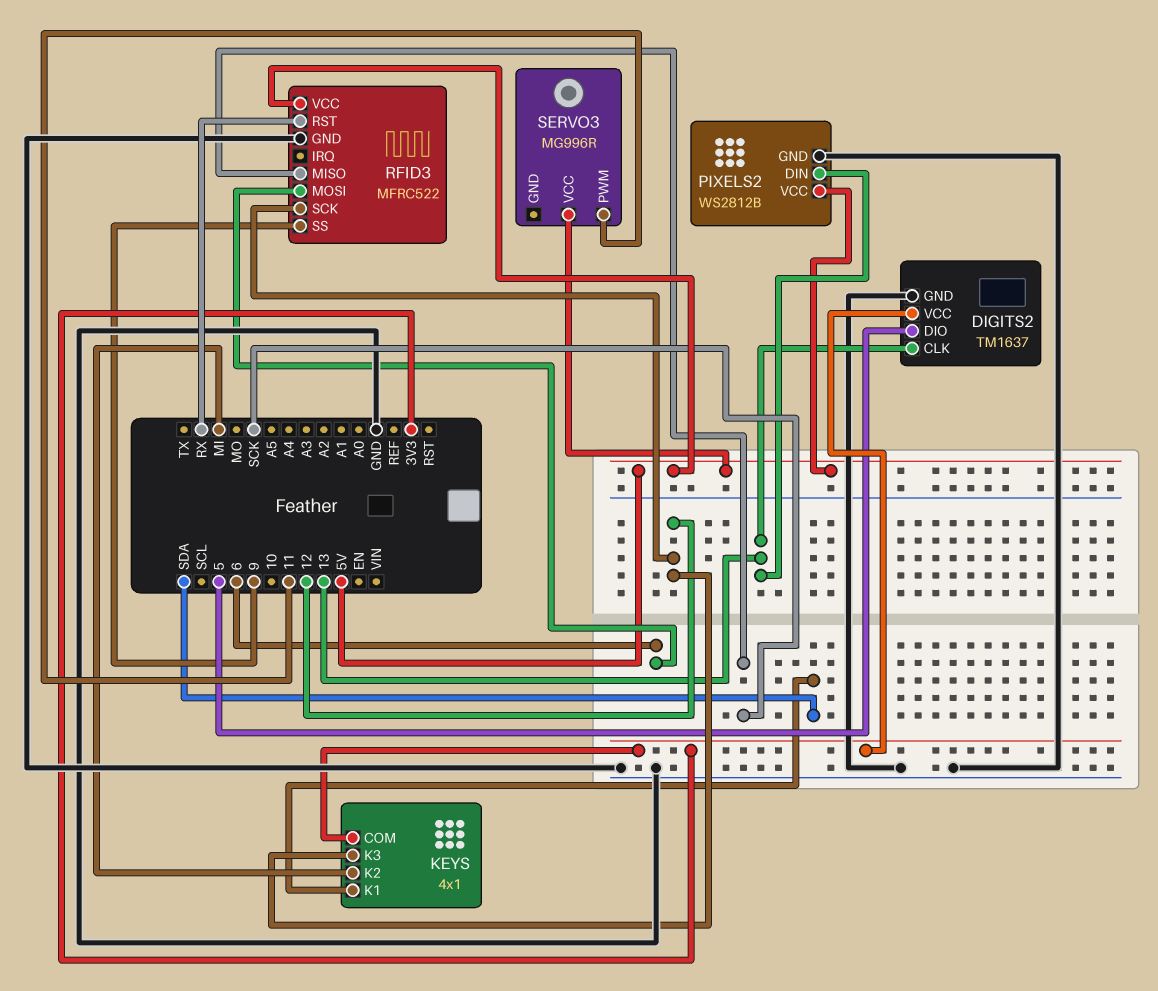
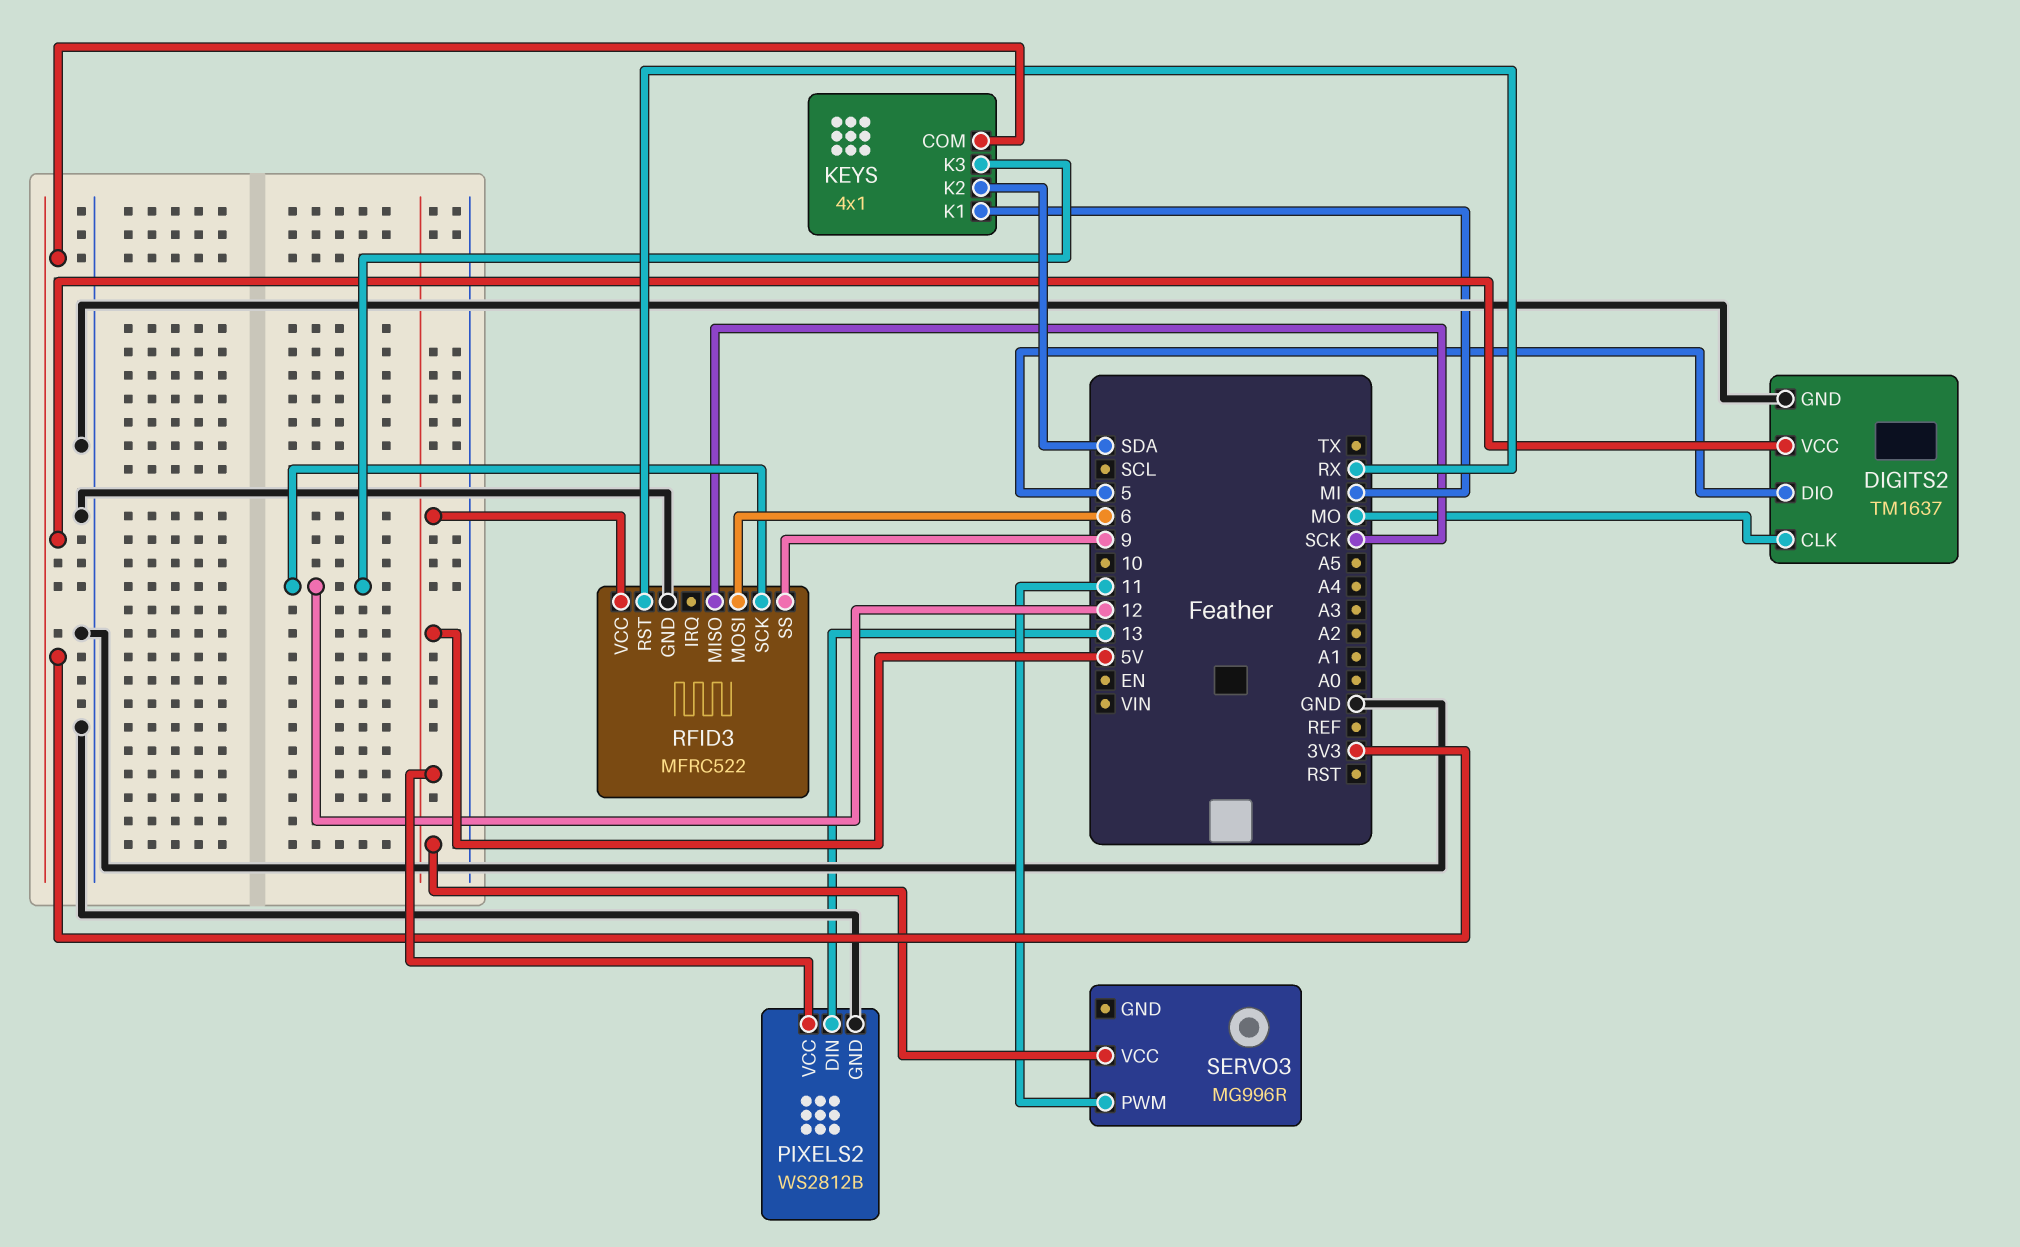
DIGITS2 pin CLK: 13 -> MO
KEYS pin K1: SDA -> MI
KEYS pin K2: MI -> SDA

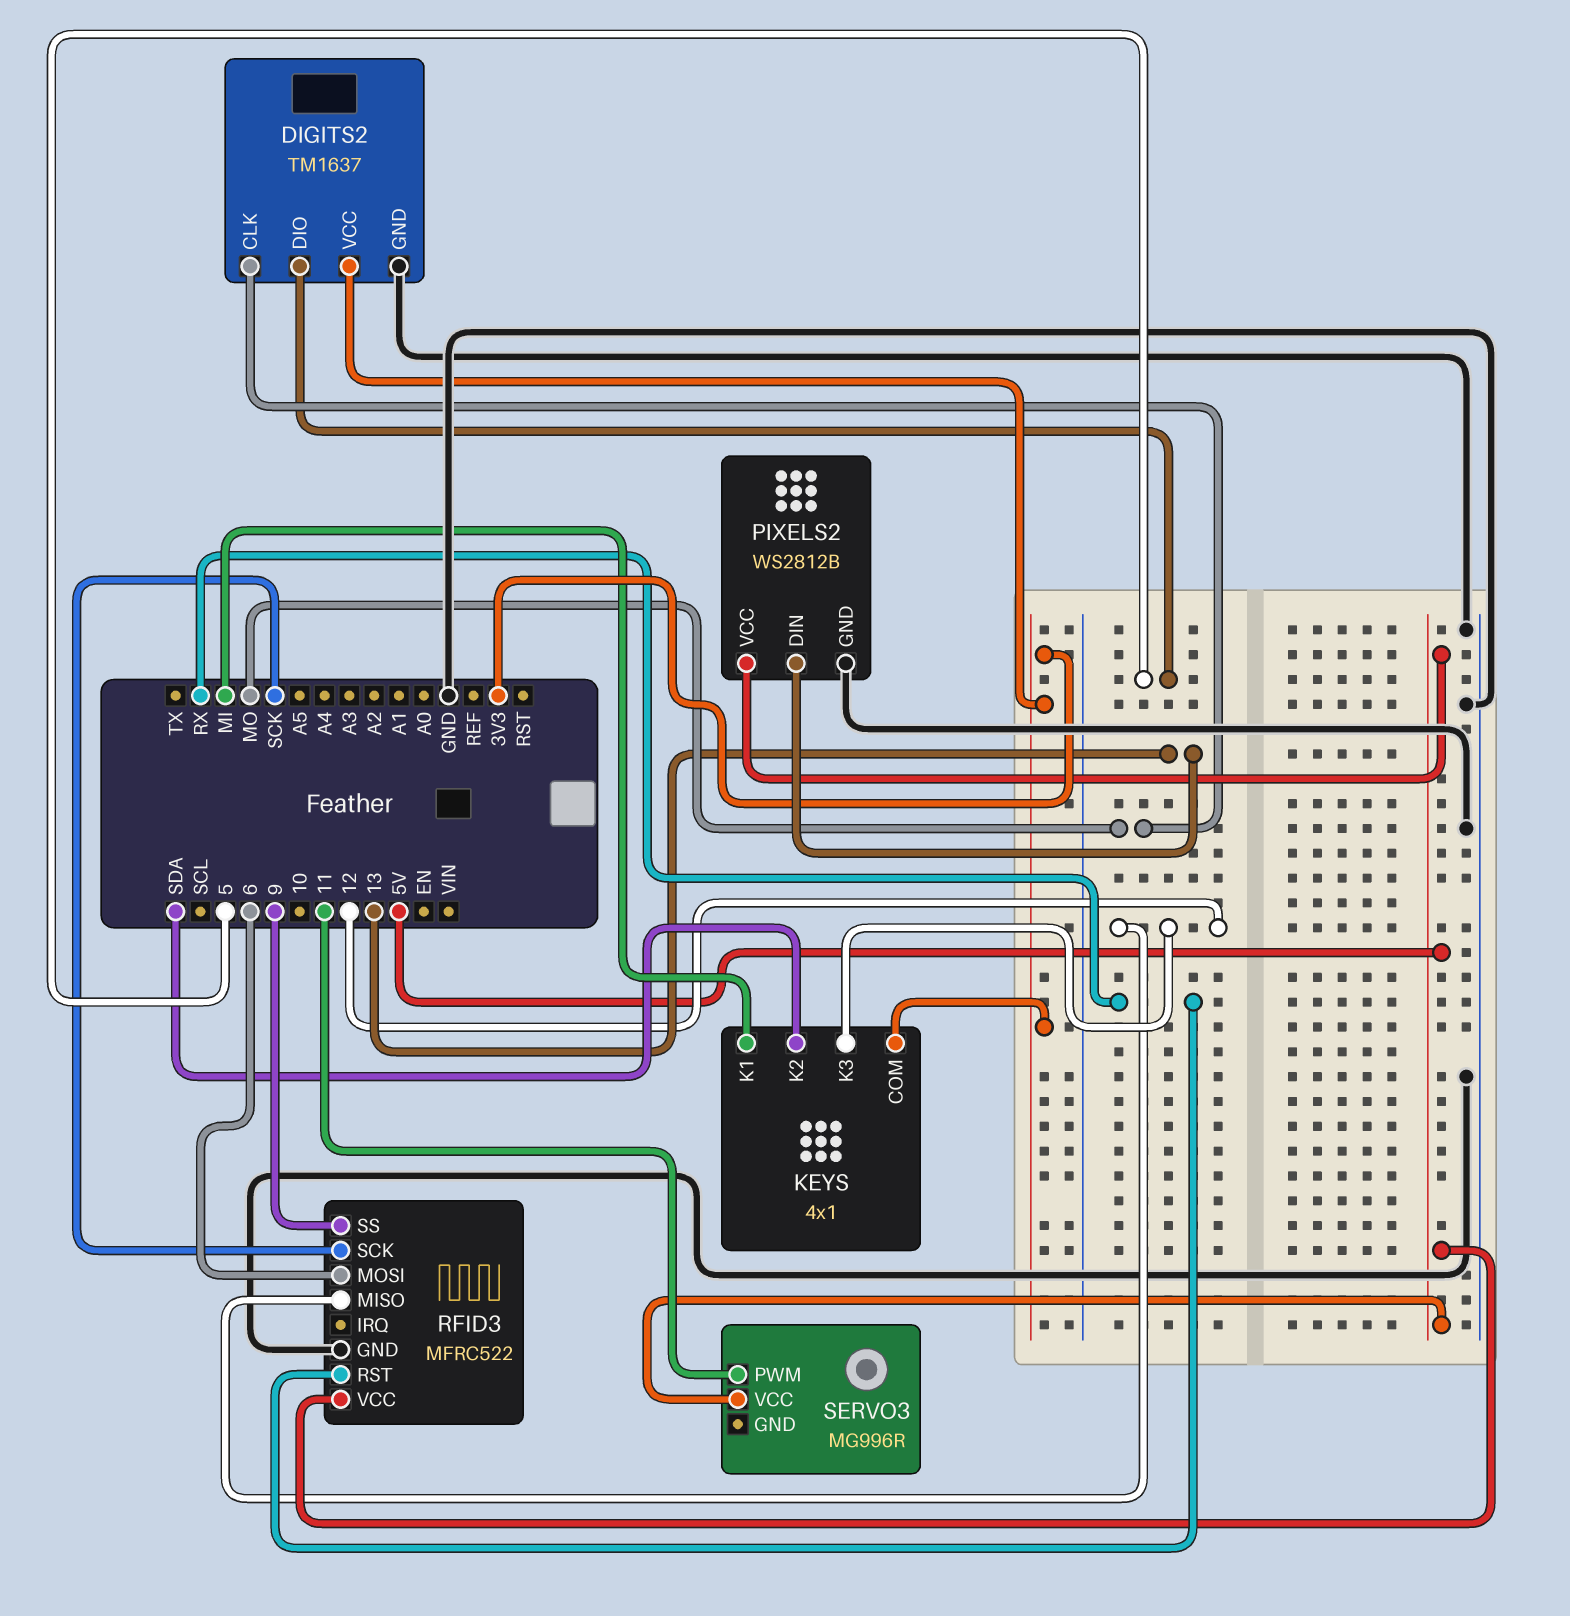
RFID3 pin MISO: SCK -> 12
RFID3 pin SCK: 12 -> SCK

